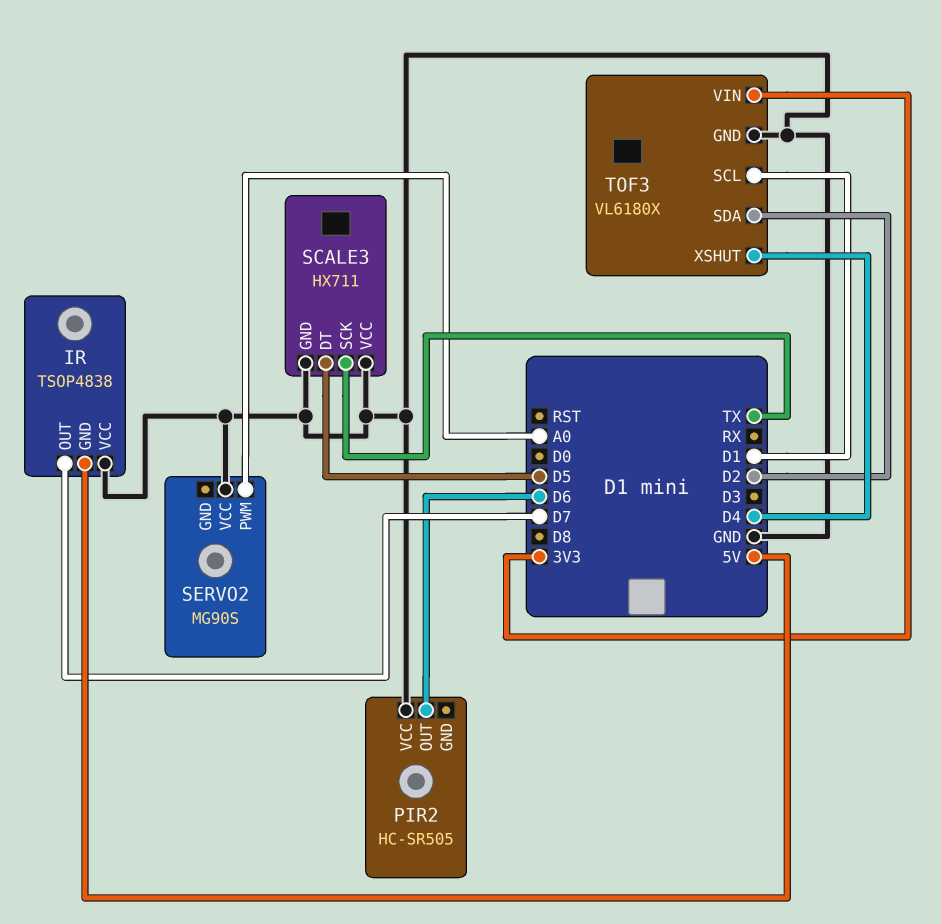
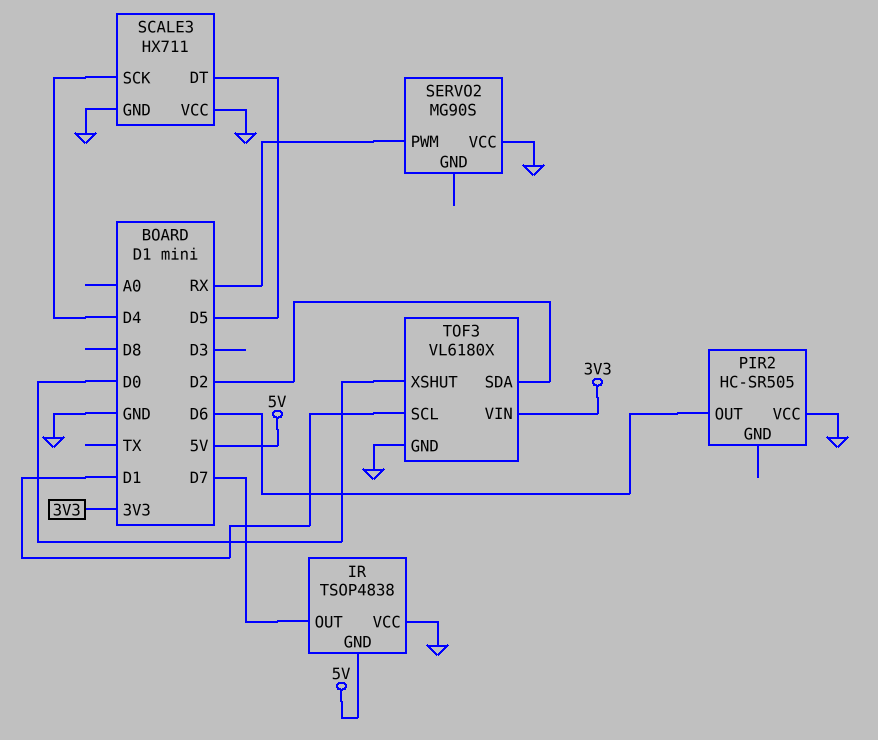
SCALE3 pin SCK: TX -> D4
SERVO2 pin PWM: A0 -> RX
TOF3 pin XSHUT: D4 -> D0

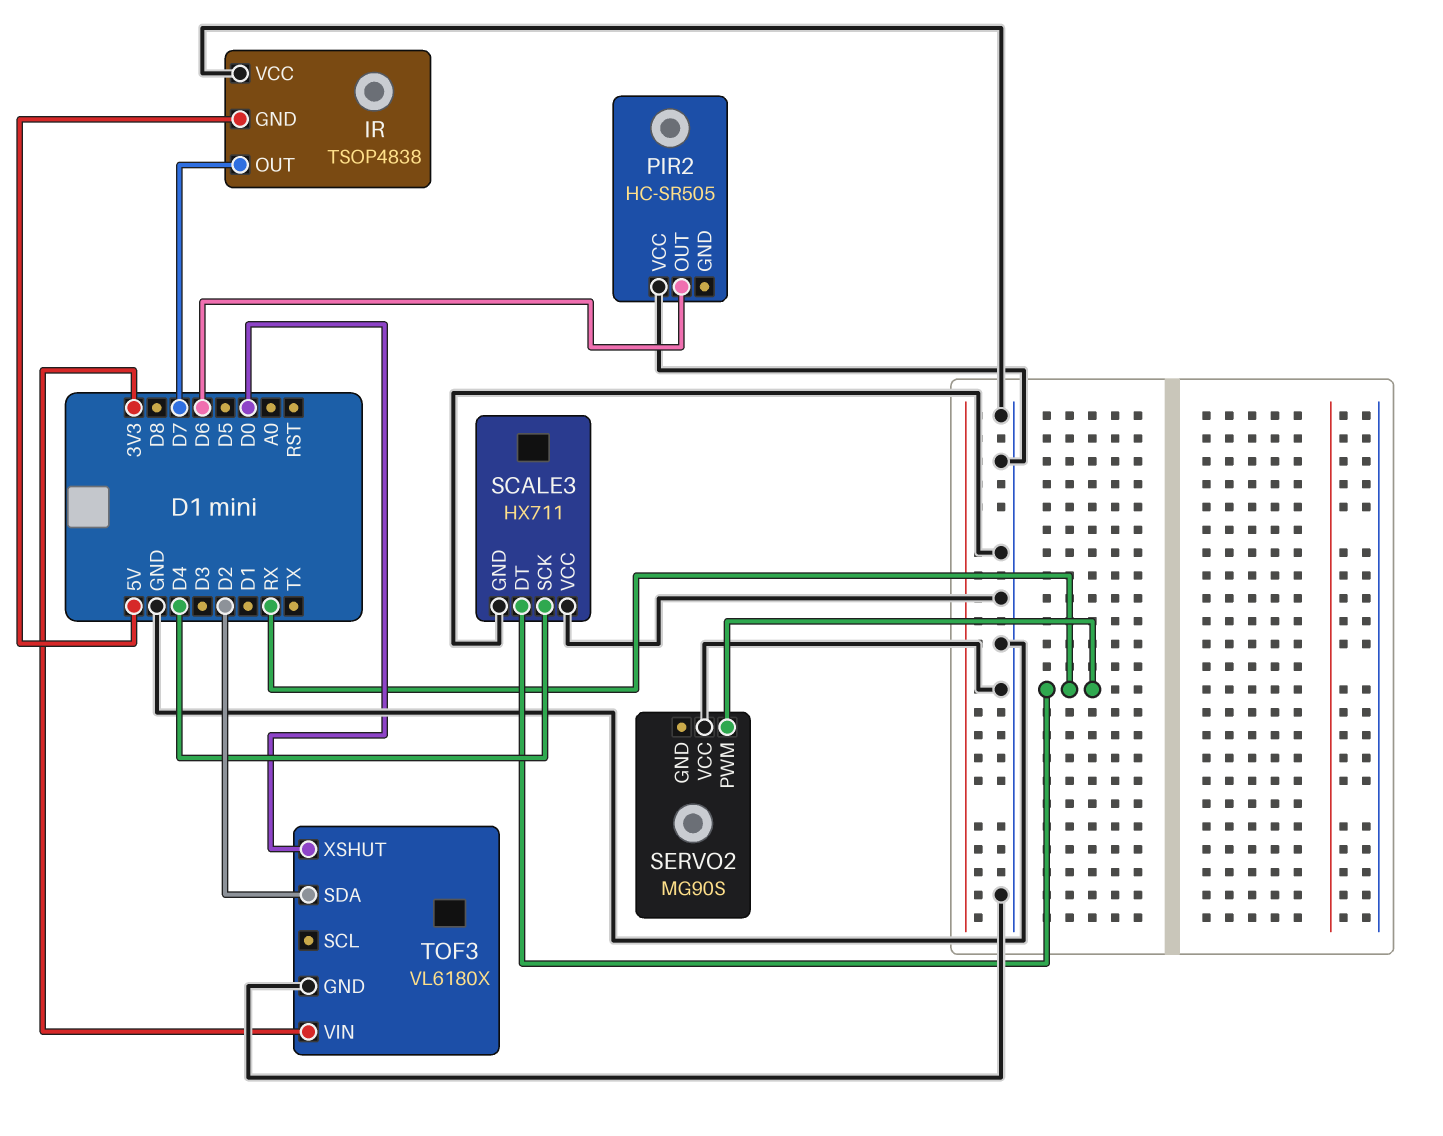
SCALE3 pin DT: D5 -> RX
TOF3 pin SCL: D1 -> none

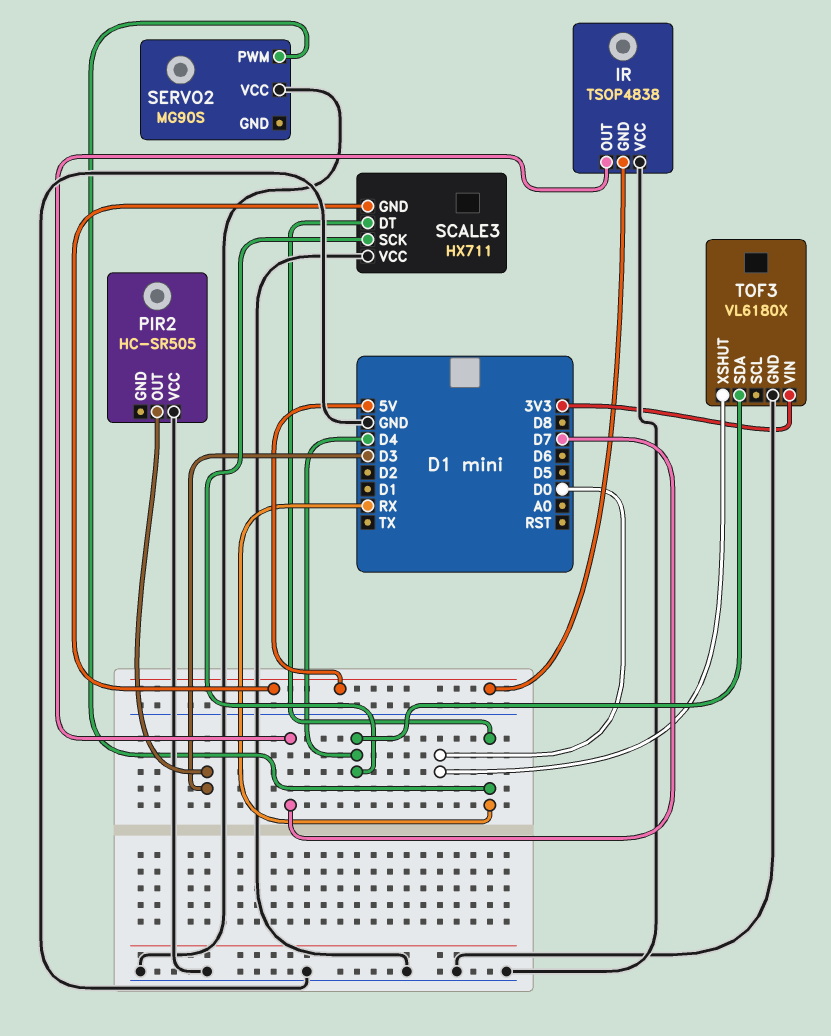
PIR2 pin OUT: D6 -> D3
SCALE3 pin GND: GND -> 5V
TOF3 pin SDA: D2 -> D4

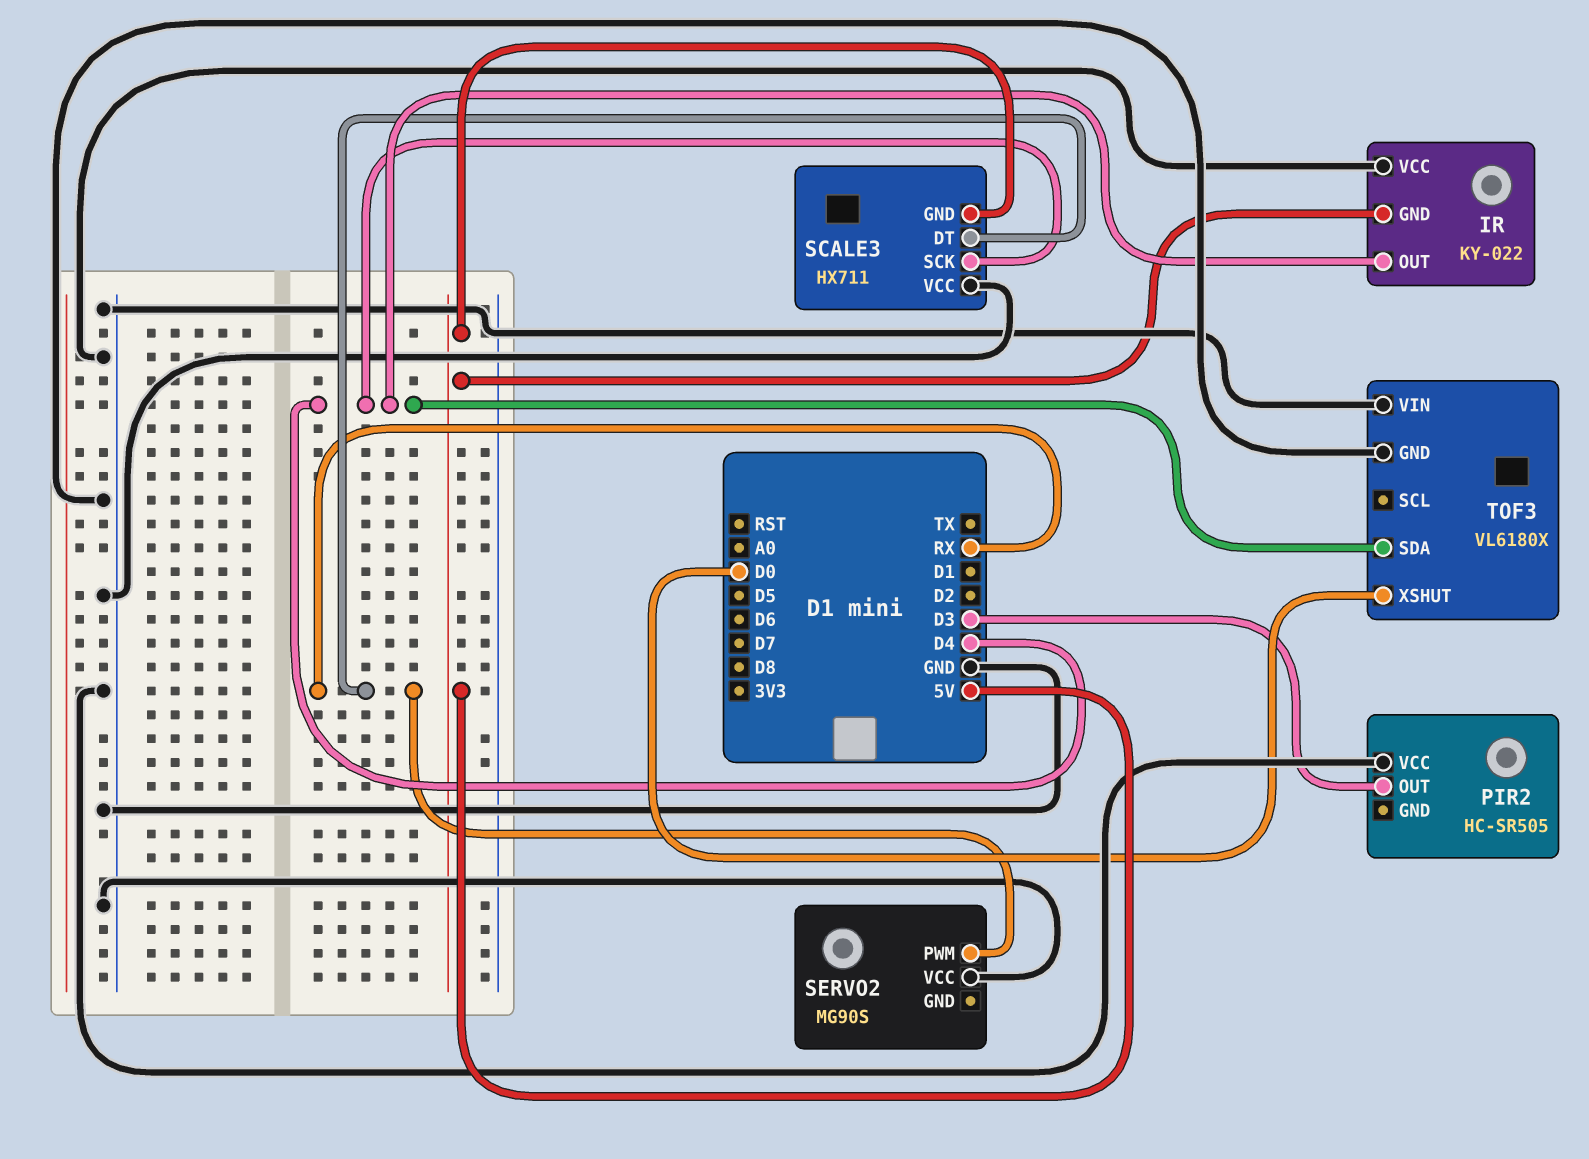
IR: TSOP4838 -> KY-022
IR pin OUT: D7 -> D4
TOF3 pin VIN: 3V3 -> GND

